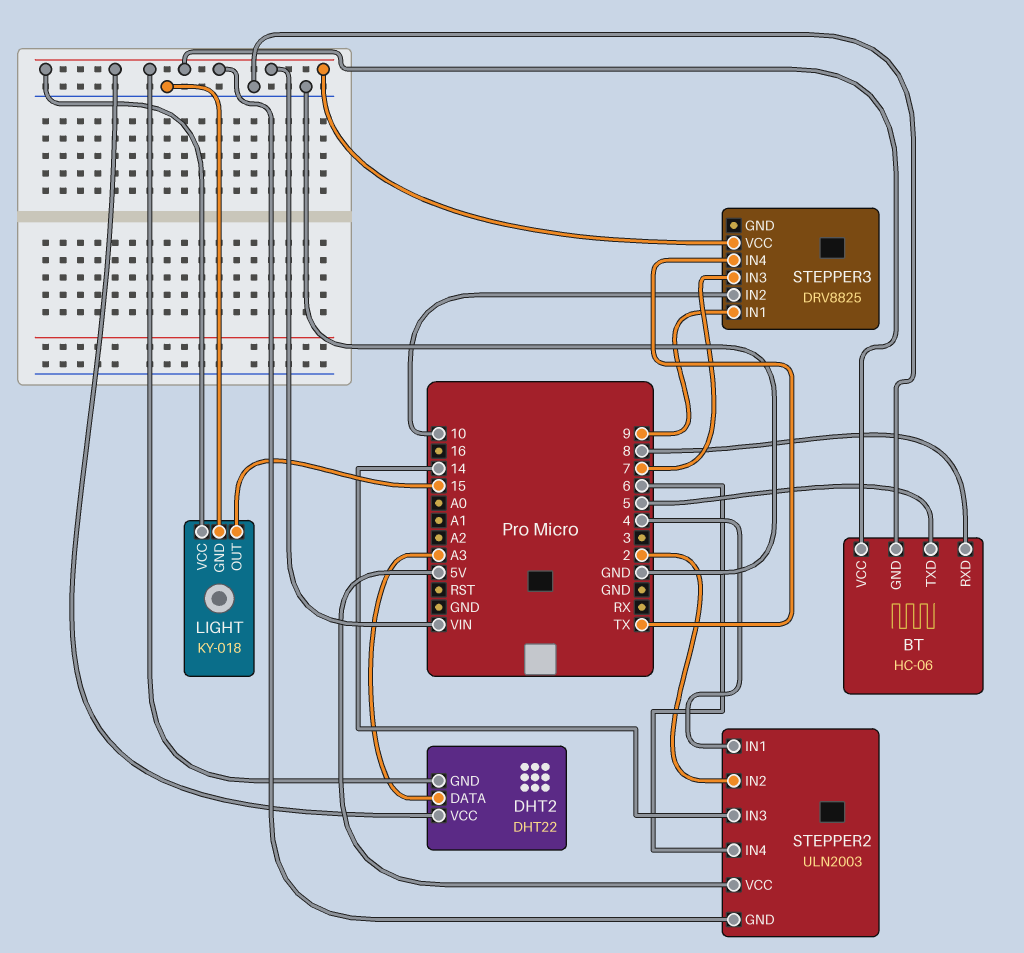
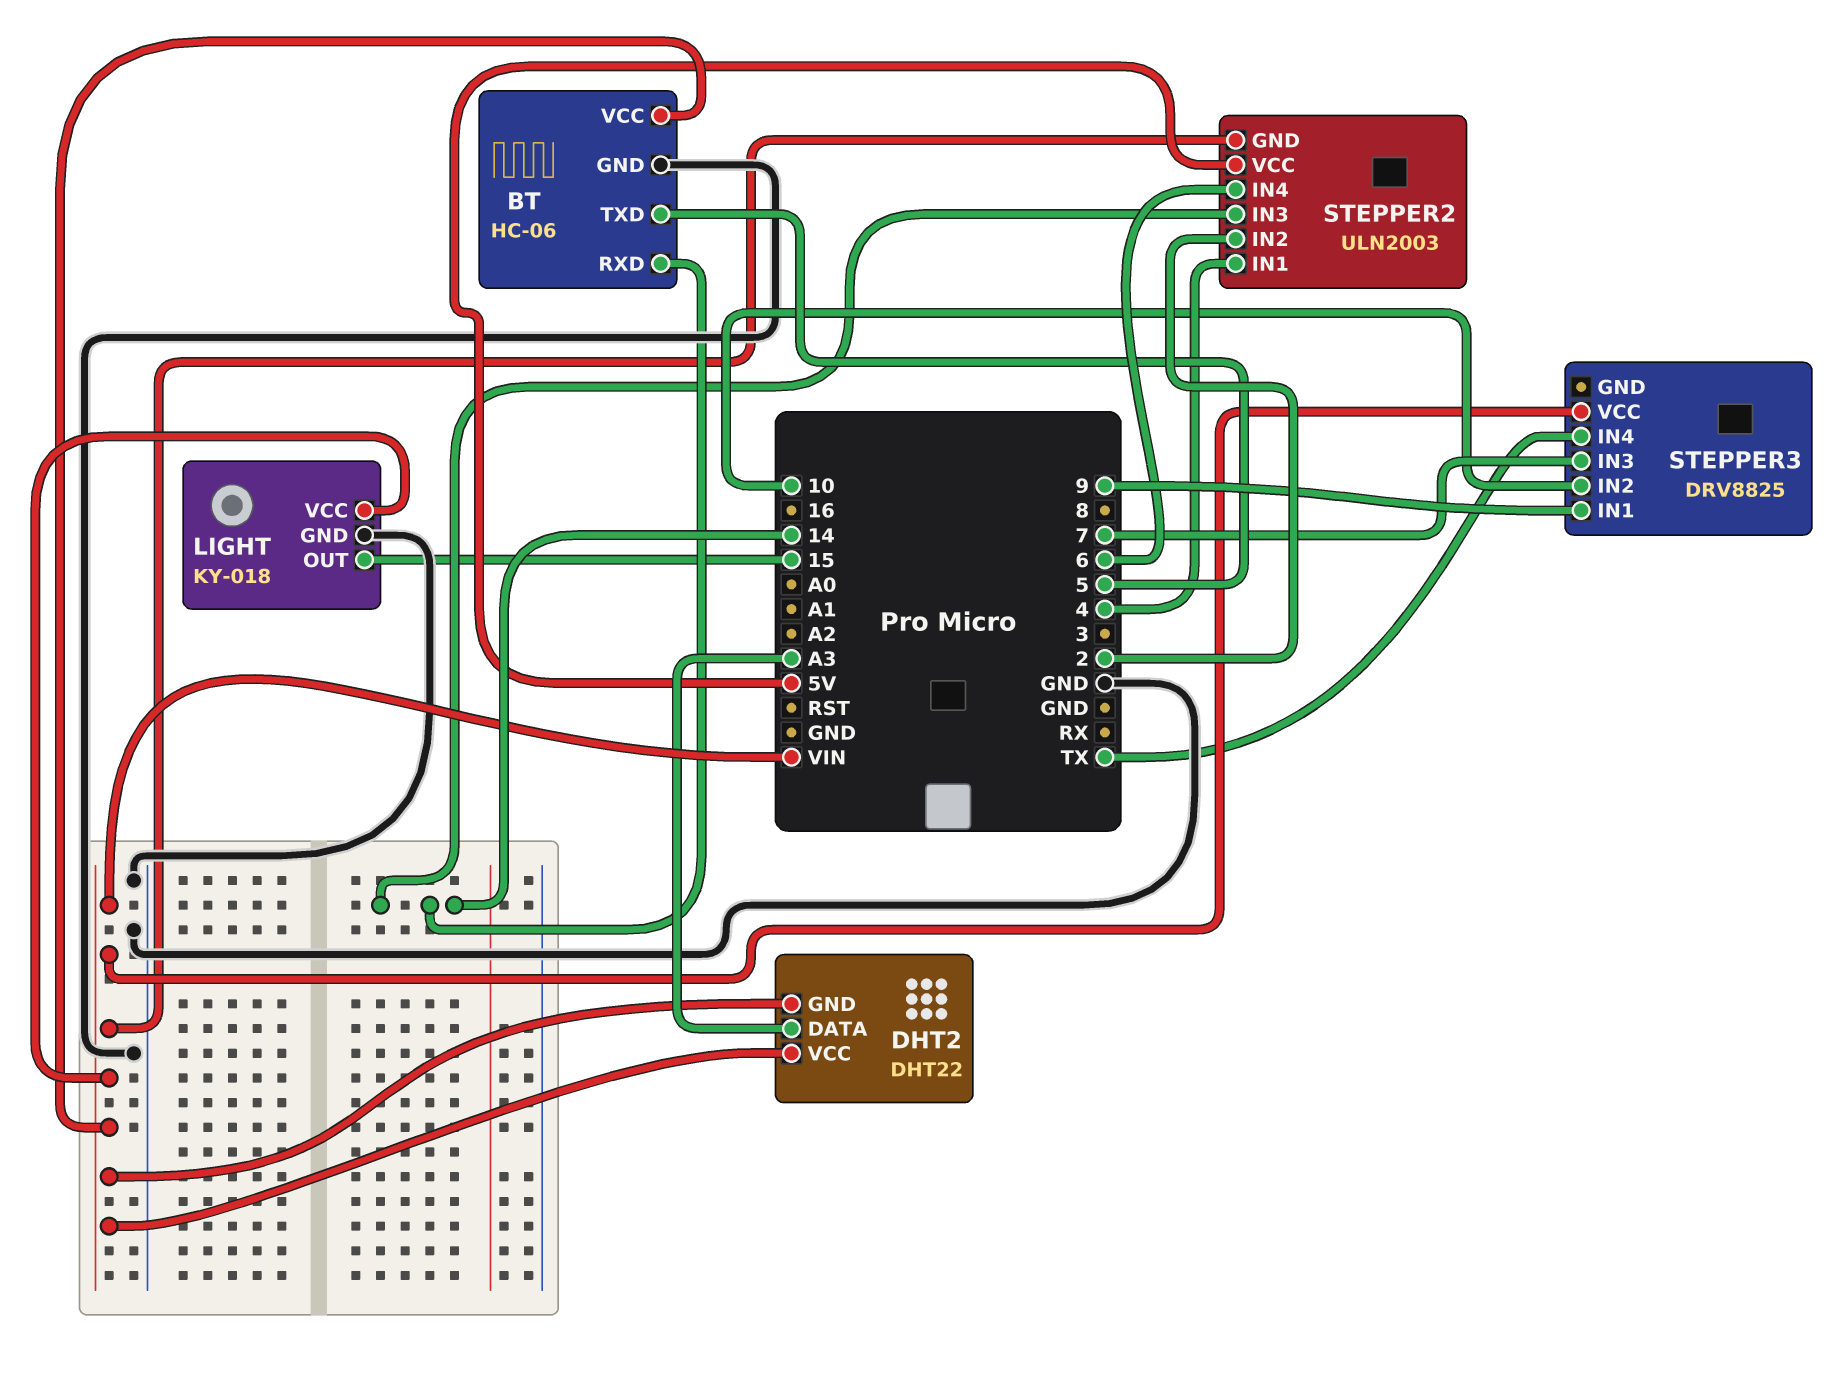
BT pin RXD: 8 -> 14

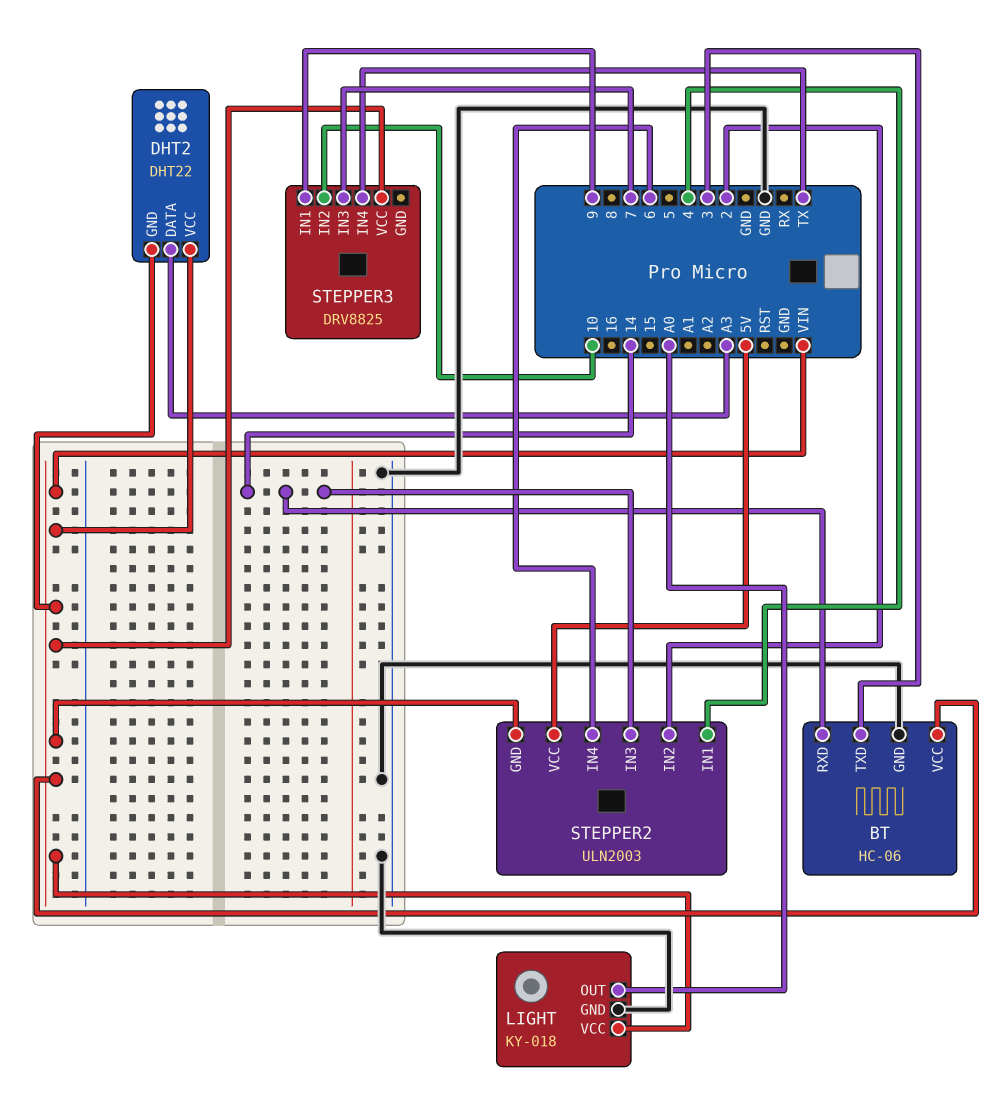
BT pin TXD: 5 -> 3
LIGHT pin OUT: 15 -> A0

